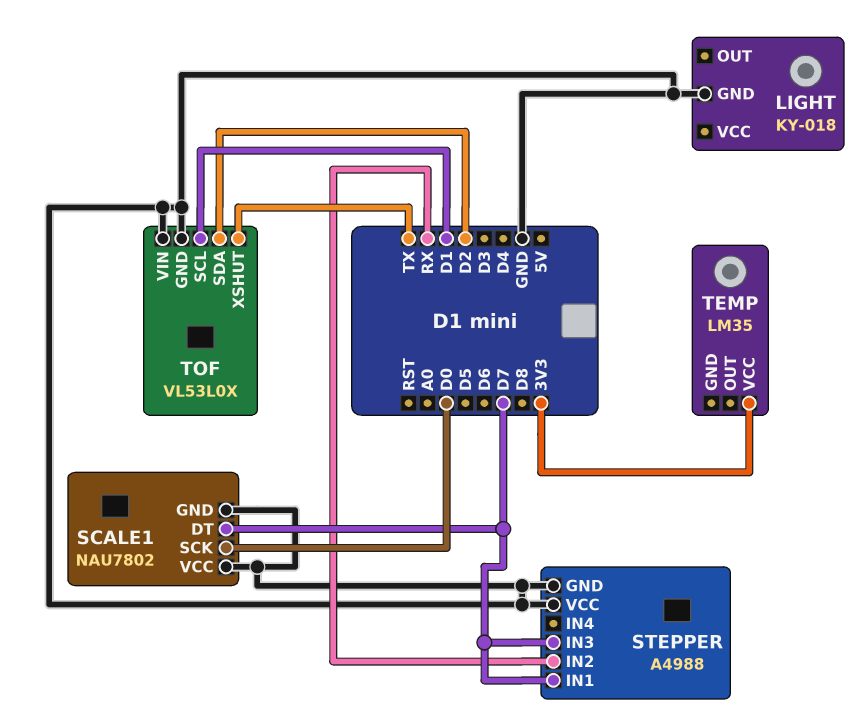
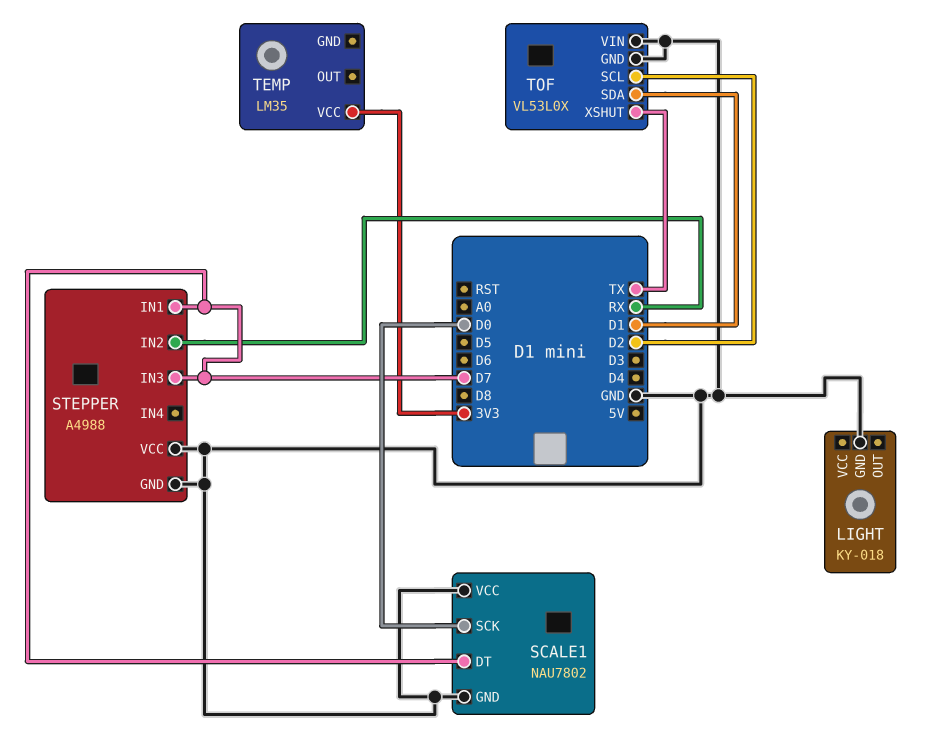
TOF pin SCL: D1 -> D2
TOF pin SDA: D2 -> D1

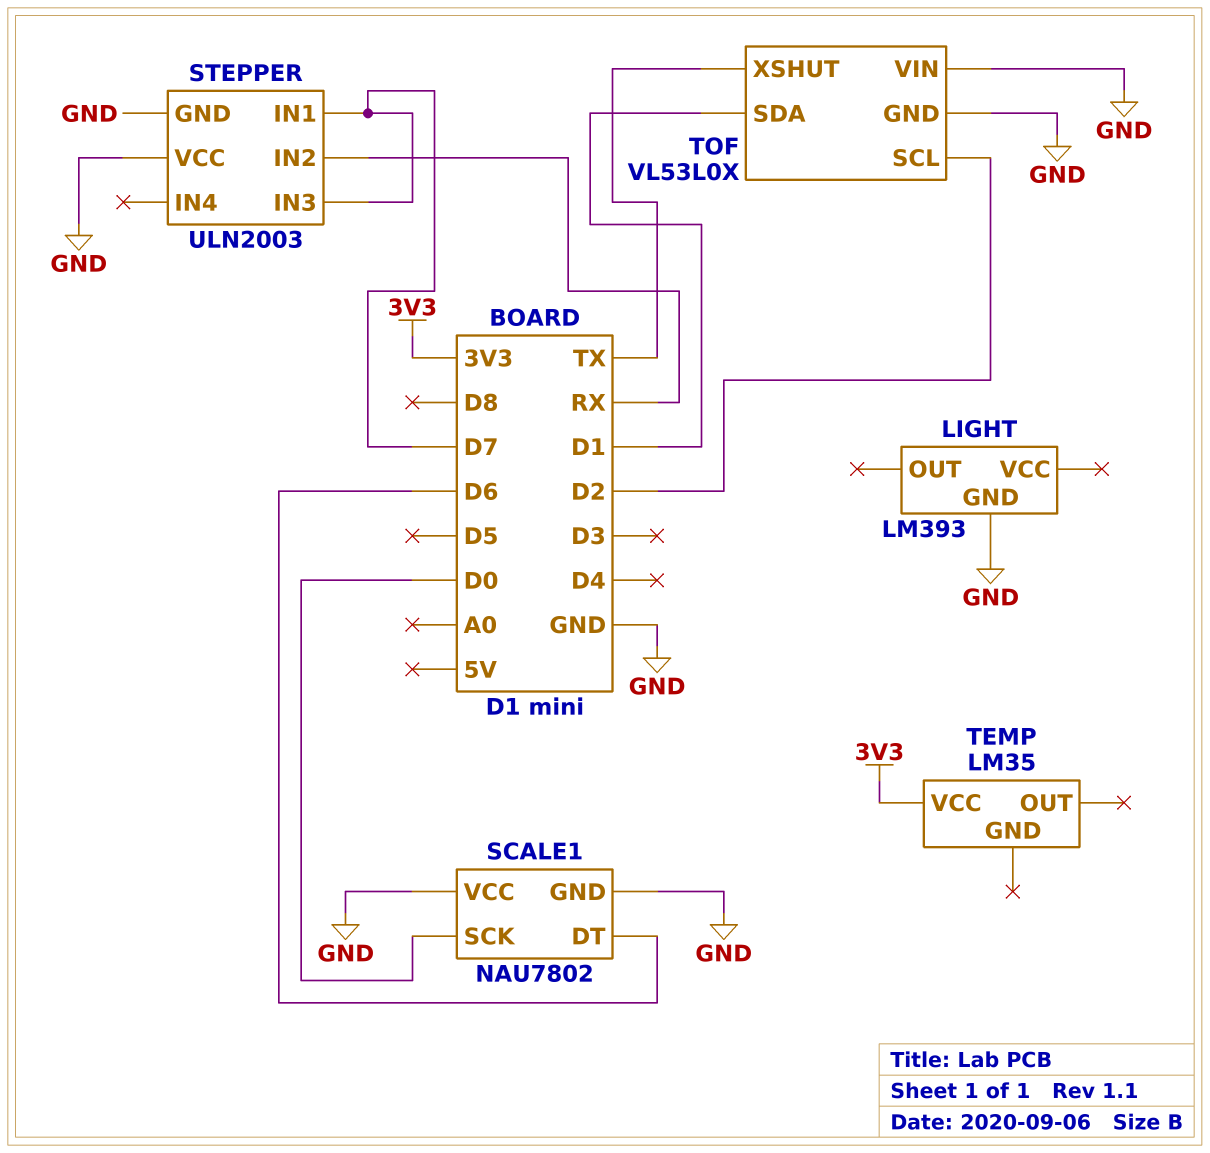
LIGHT: KY-018 -> LM393
SCALE1 pin DT: D7 -> D6
STEPPER: A4988 -> ULN2003

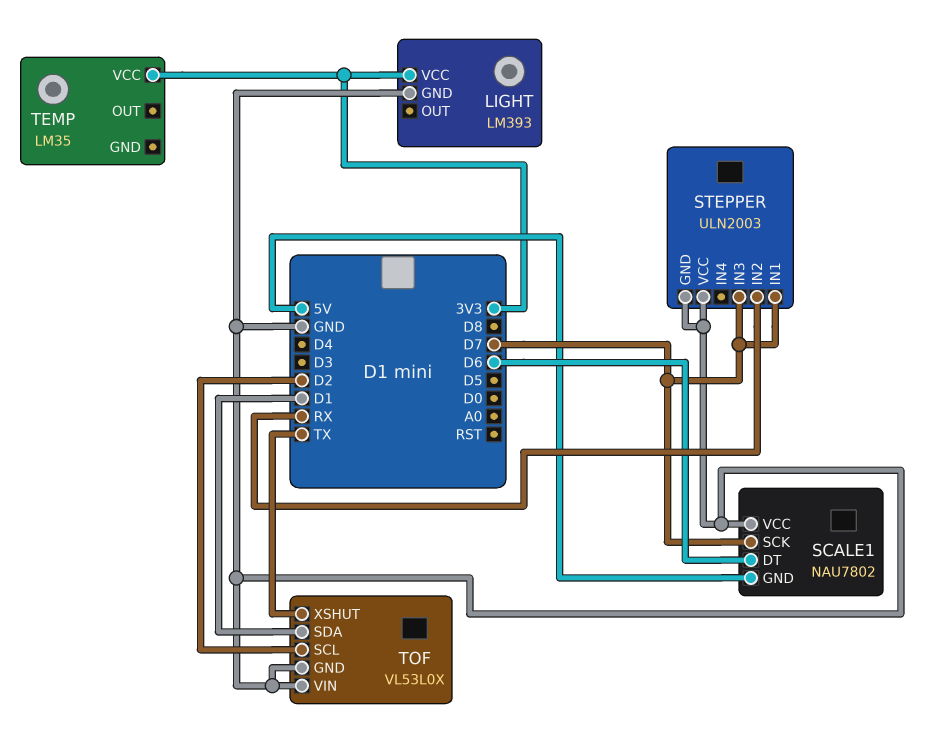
LIGHT pin VCC: none -> 3V3
SCALE1 pin GND: GND -> 5V
SCALE1 pin SCK: D0 -> D7

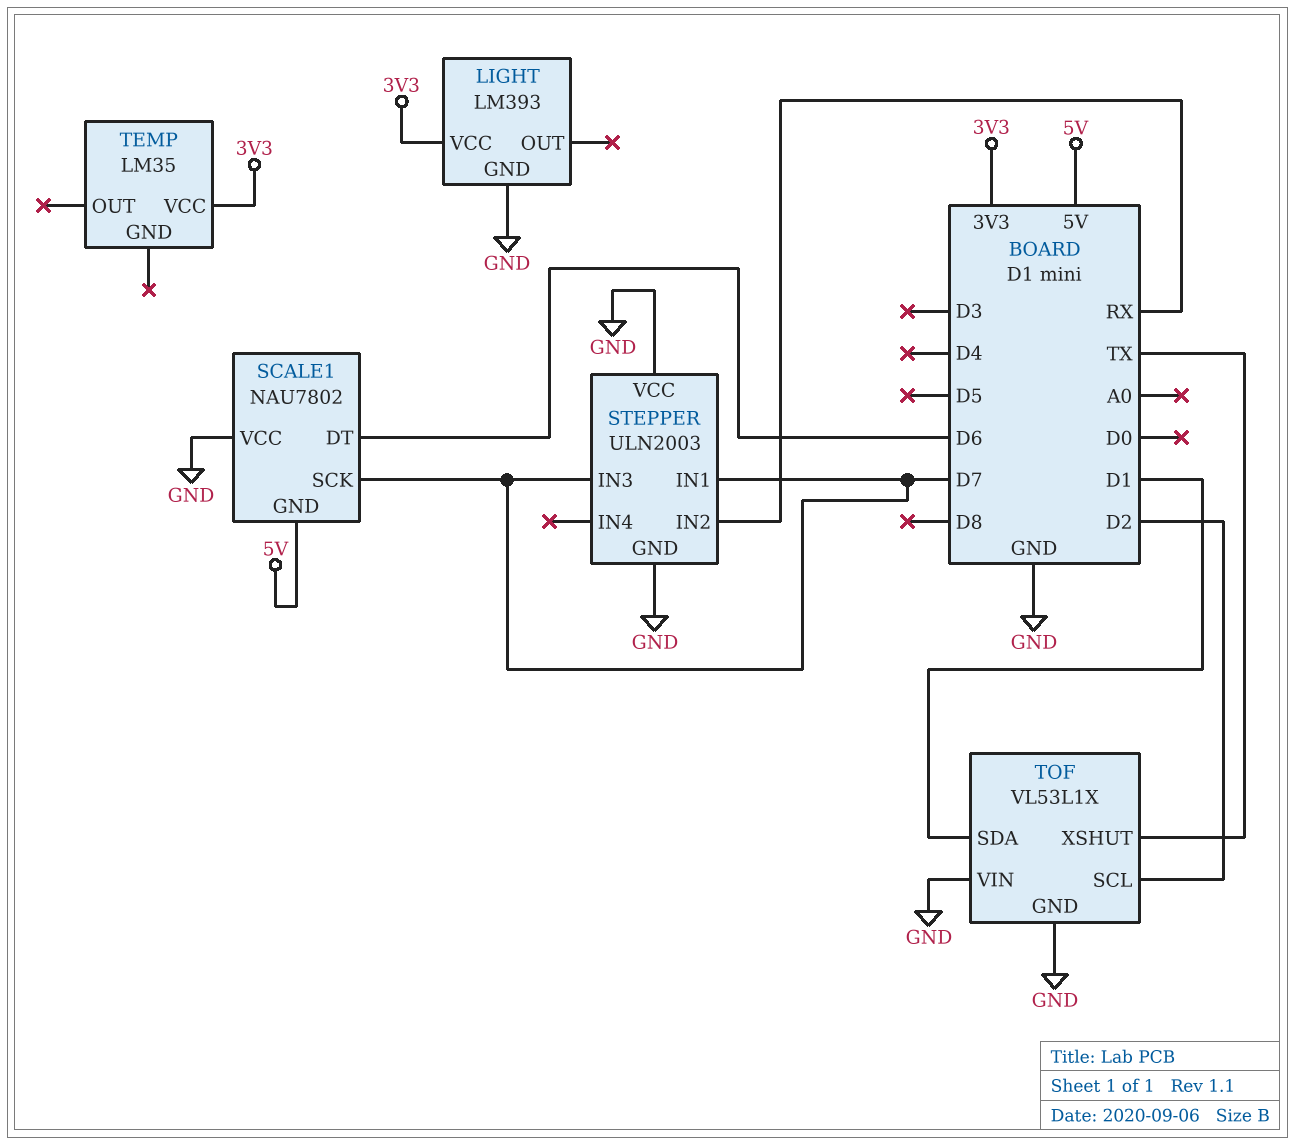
TOF: VL53L0X -> VL53L1X

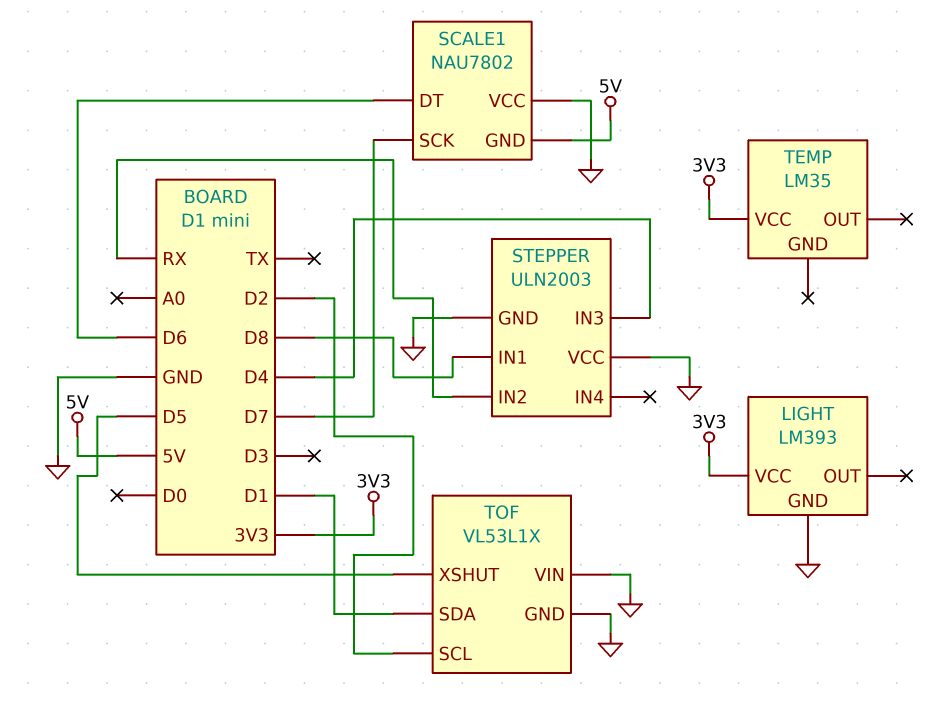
STEPPER pin IN1: D7 -> D8
STEPPER pin IN3: D7 -> D4
TOF pin XSHUT: TX -> D5

